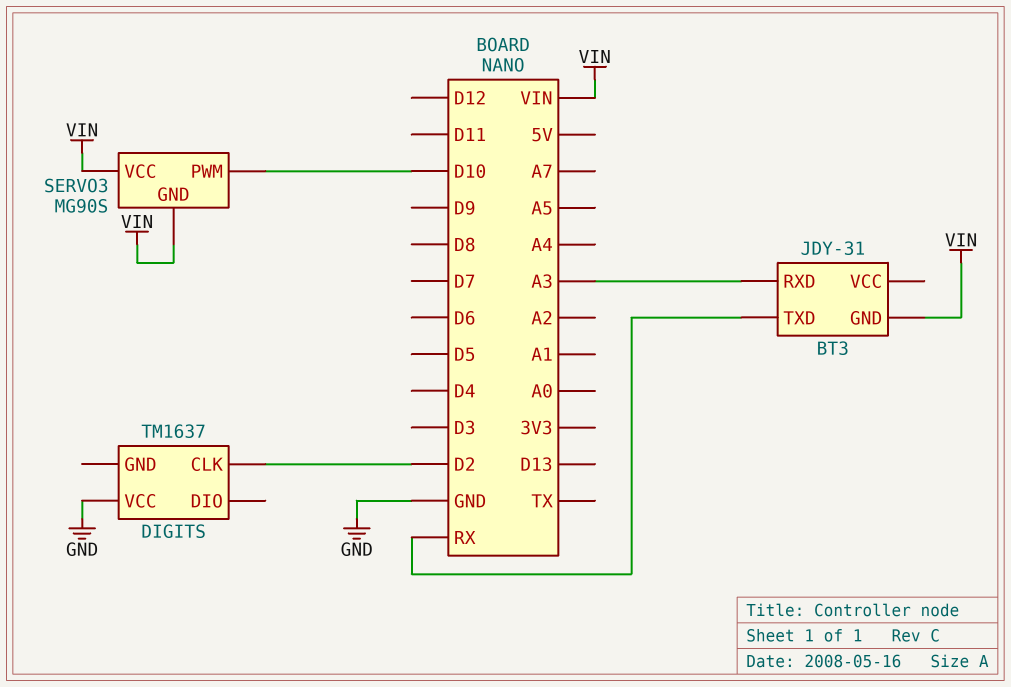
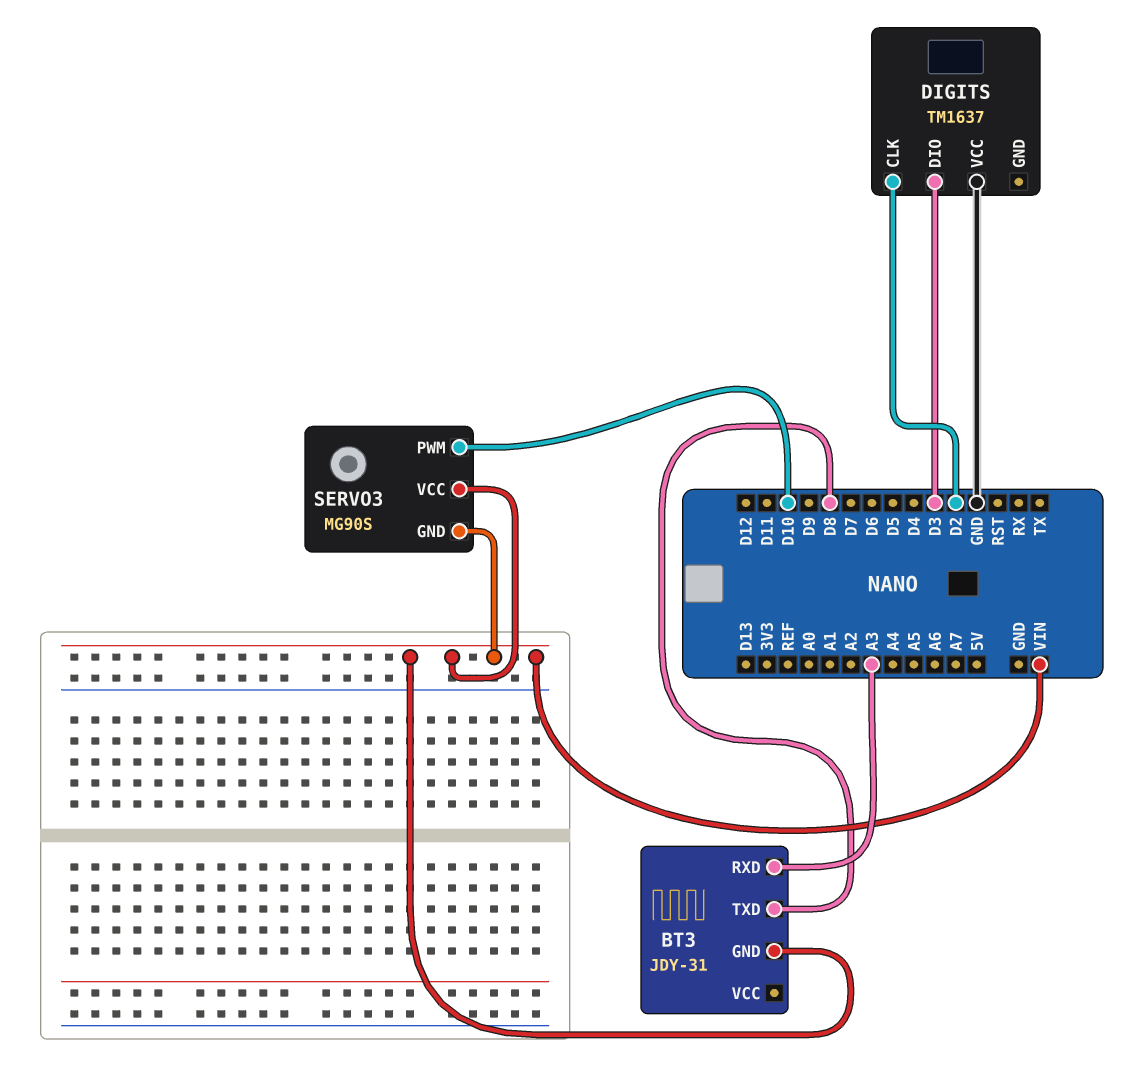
BT3 pin TXD: RX -> D8
DIGITS pin DIO: none -> D3

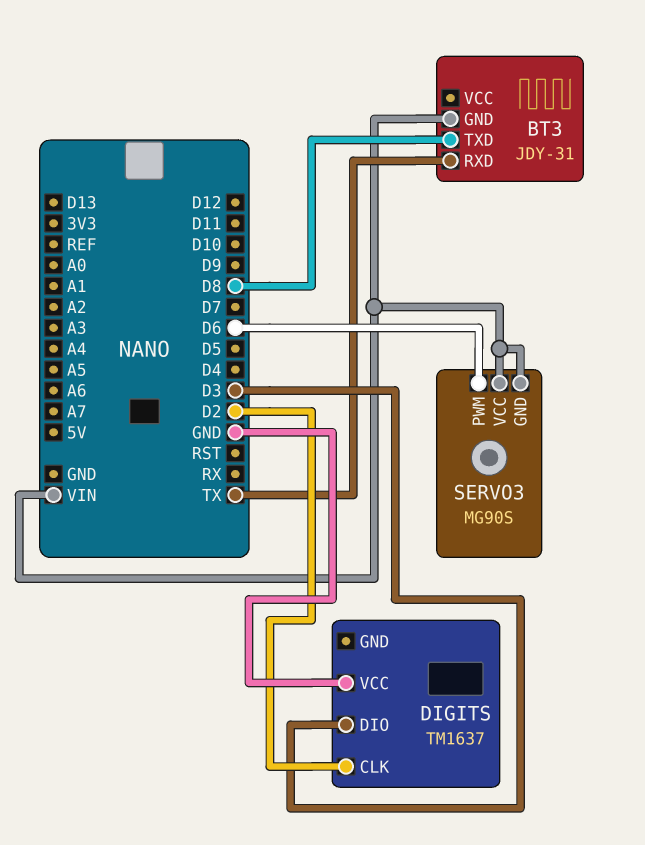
BT3 pin RXD: A3 -> TX
SERVO3 pin PWM: D10 -> D6

